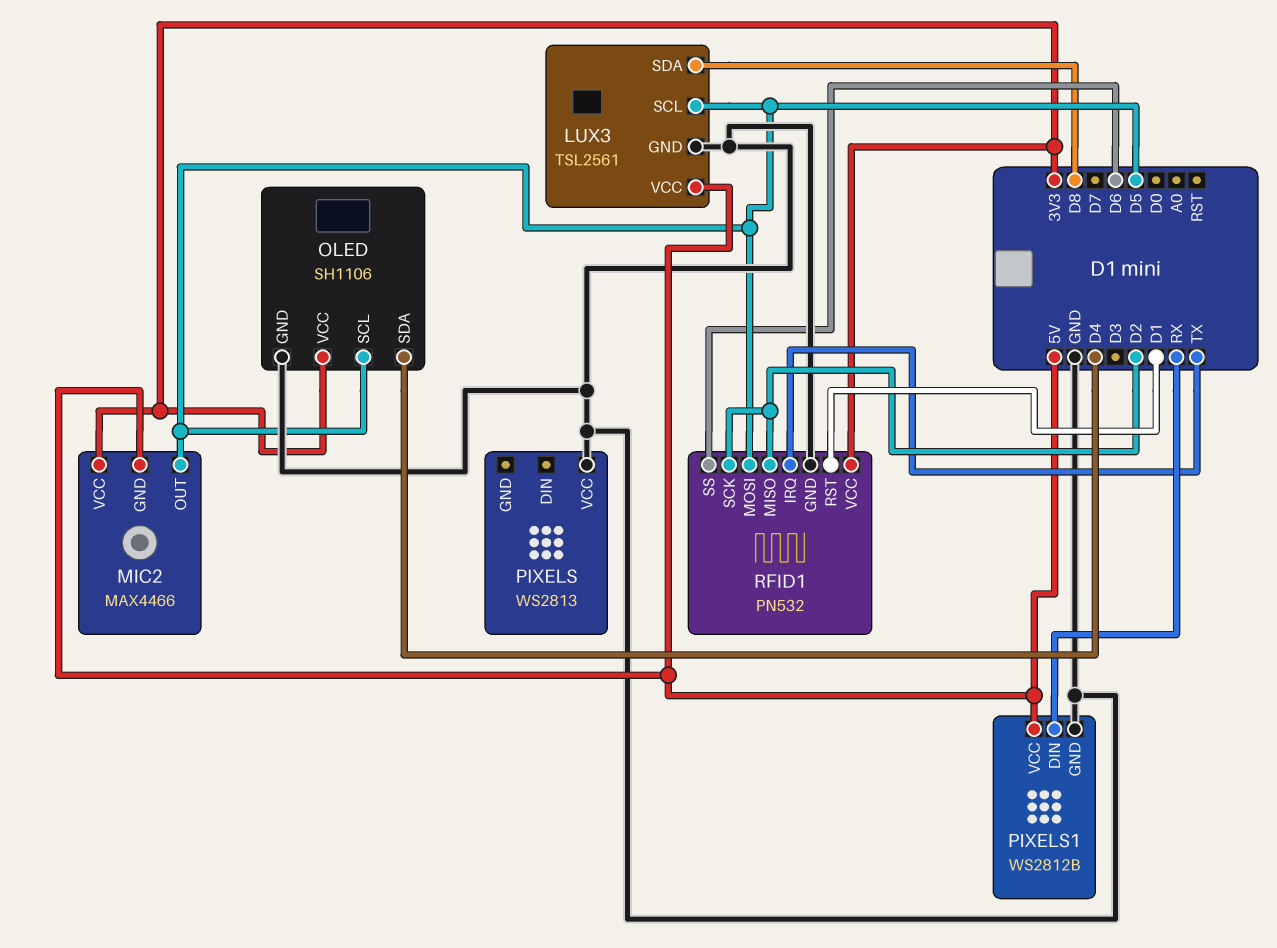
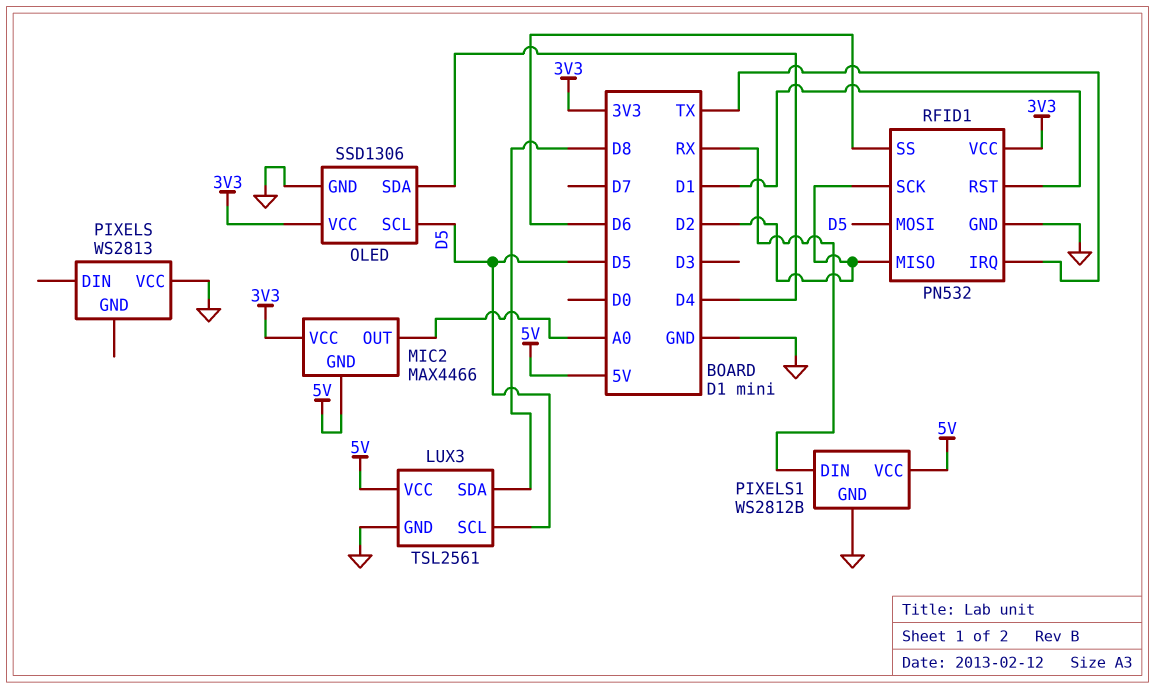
MIC2 pin OUT: D5 -> A0
OLED: SH1106 -> SSD1306

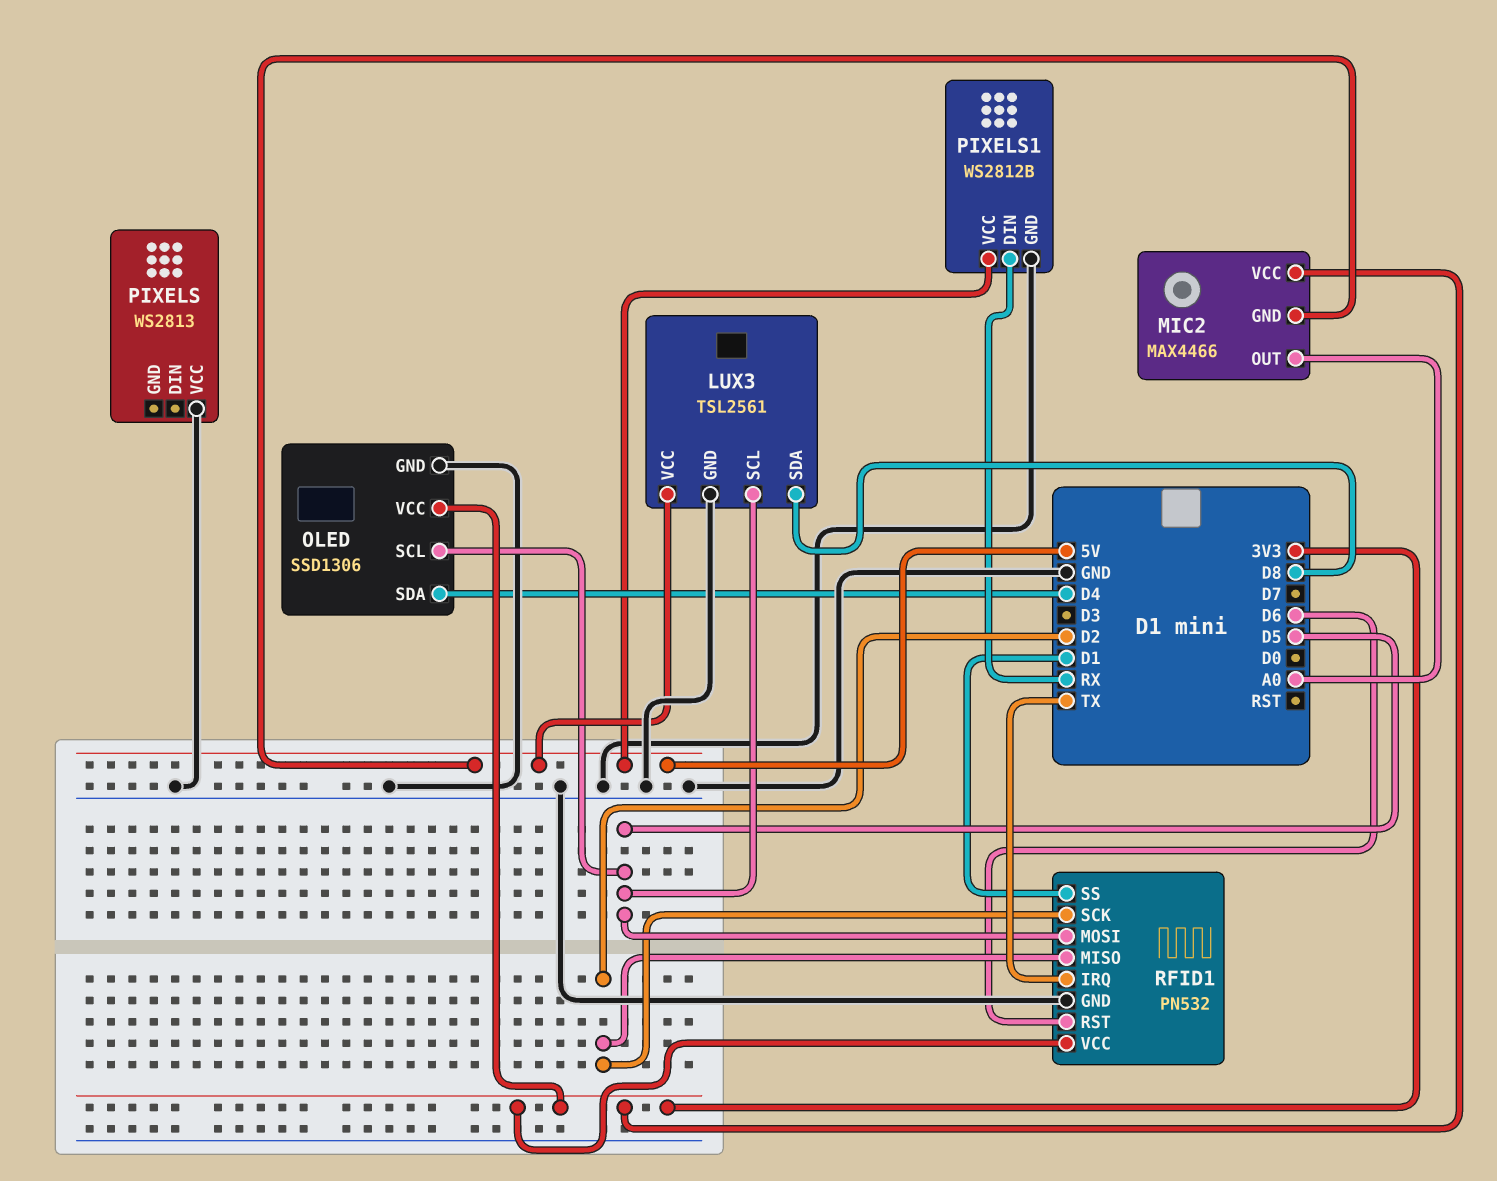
RFID1 pin RST: D1 -> D6
RFID1 pin SS: D6 -> D1

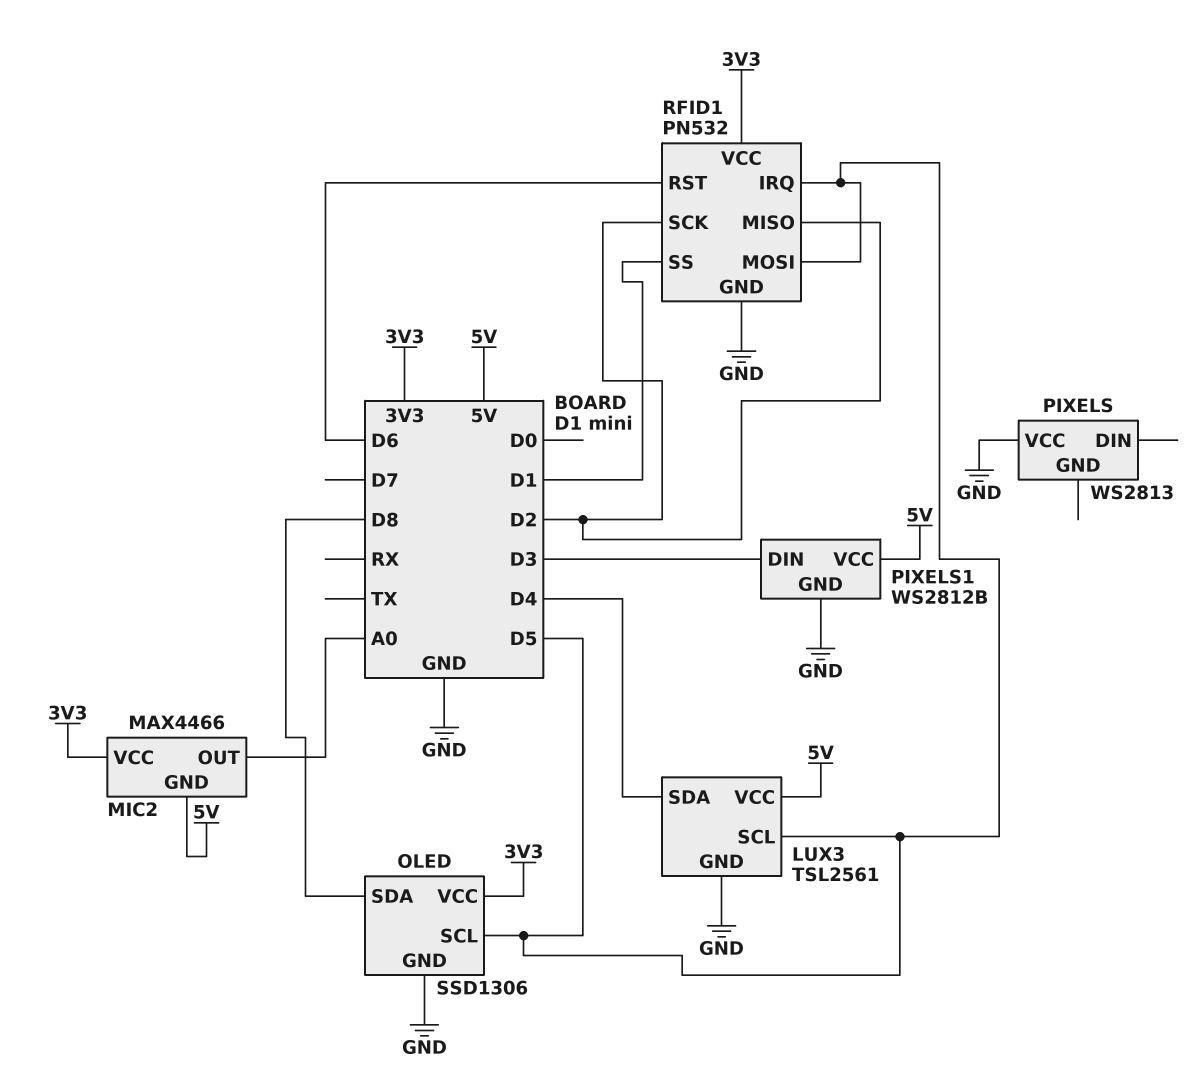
LUX3 pin SDA: D8 -> D4
OLED pin SDA: D4 -> D8
PIXELS1 pin DIN: RX -> D3
RFID1 pin IRQ: TX -> D5

